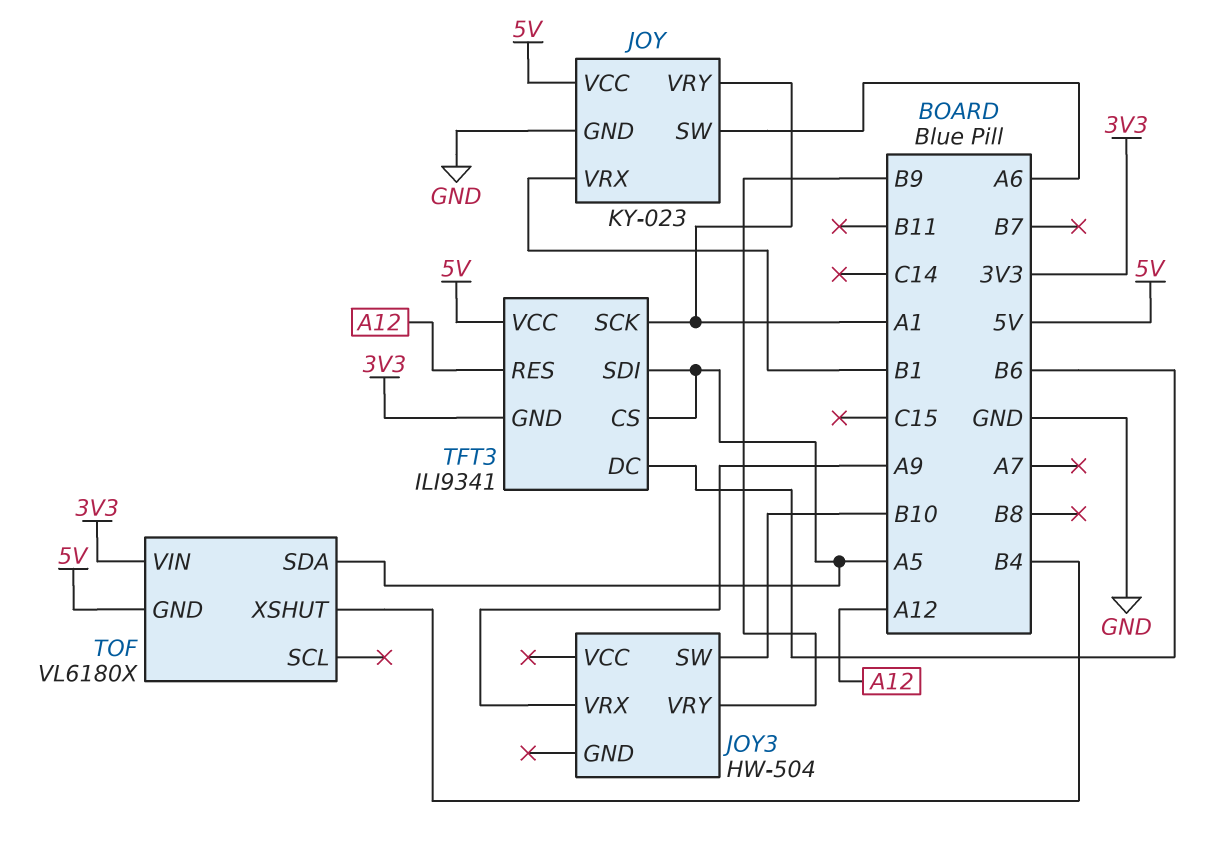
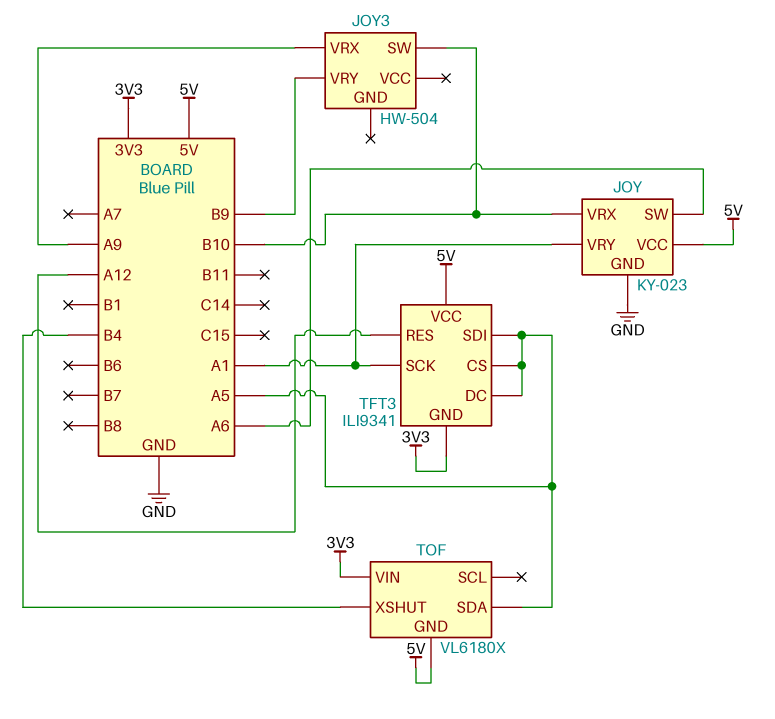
JOY pin VRX: B1 -> B10
TFT3 pin DC: B6 -> A5

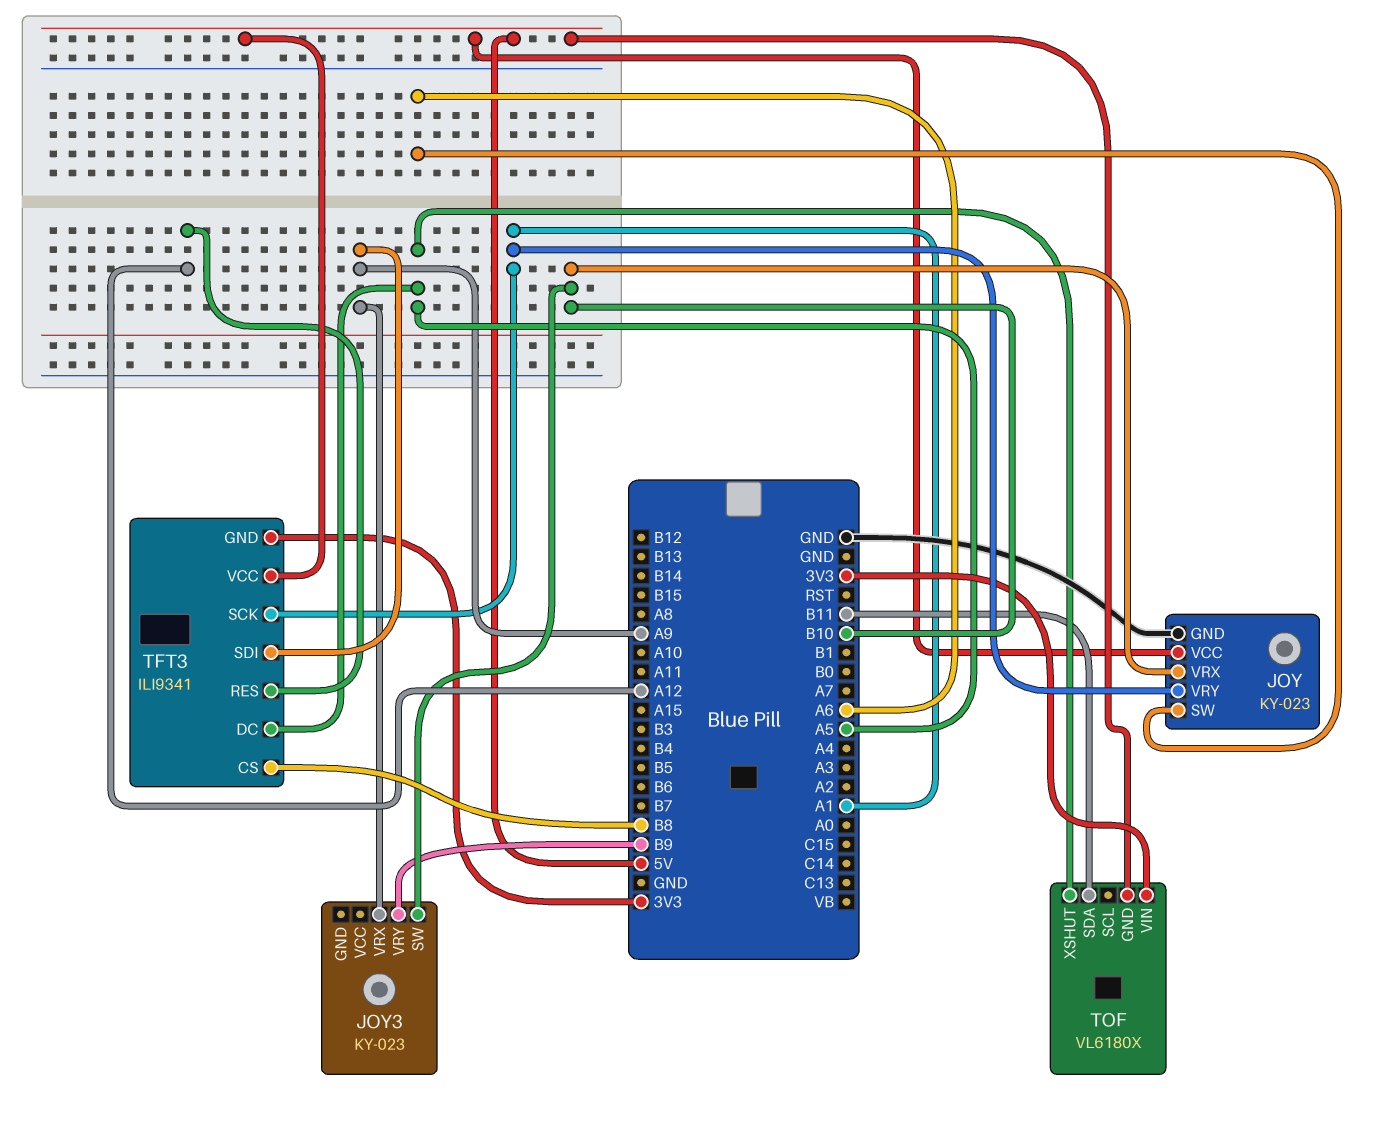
JOY3: HW-504 -> KY-023
TFT3 pin CS: A5 -> B8
TFT3 pin SDI: A5 -> A9
TOF pin SDA: A5 -> B11
TOF pin XSHUT: B4 -> A5

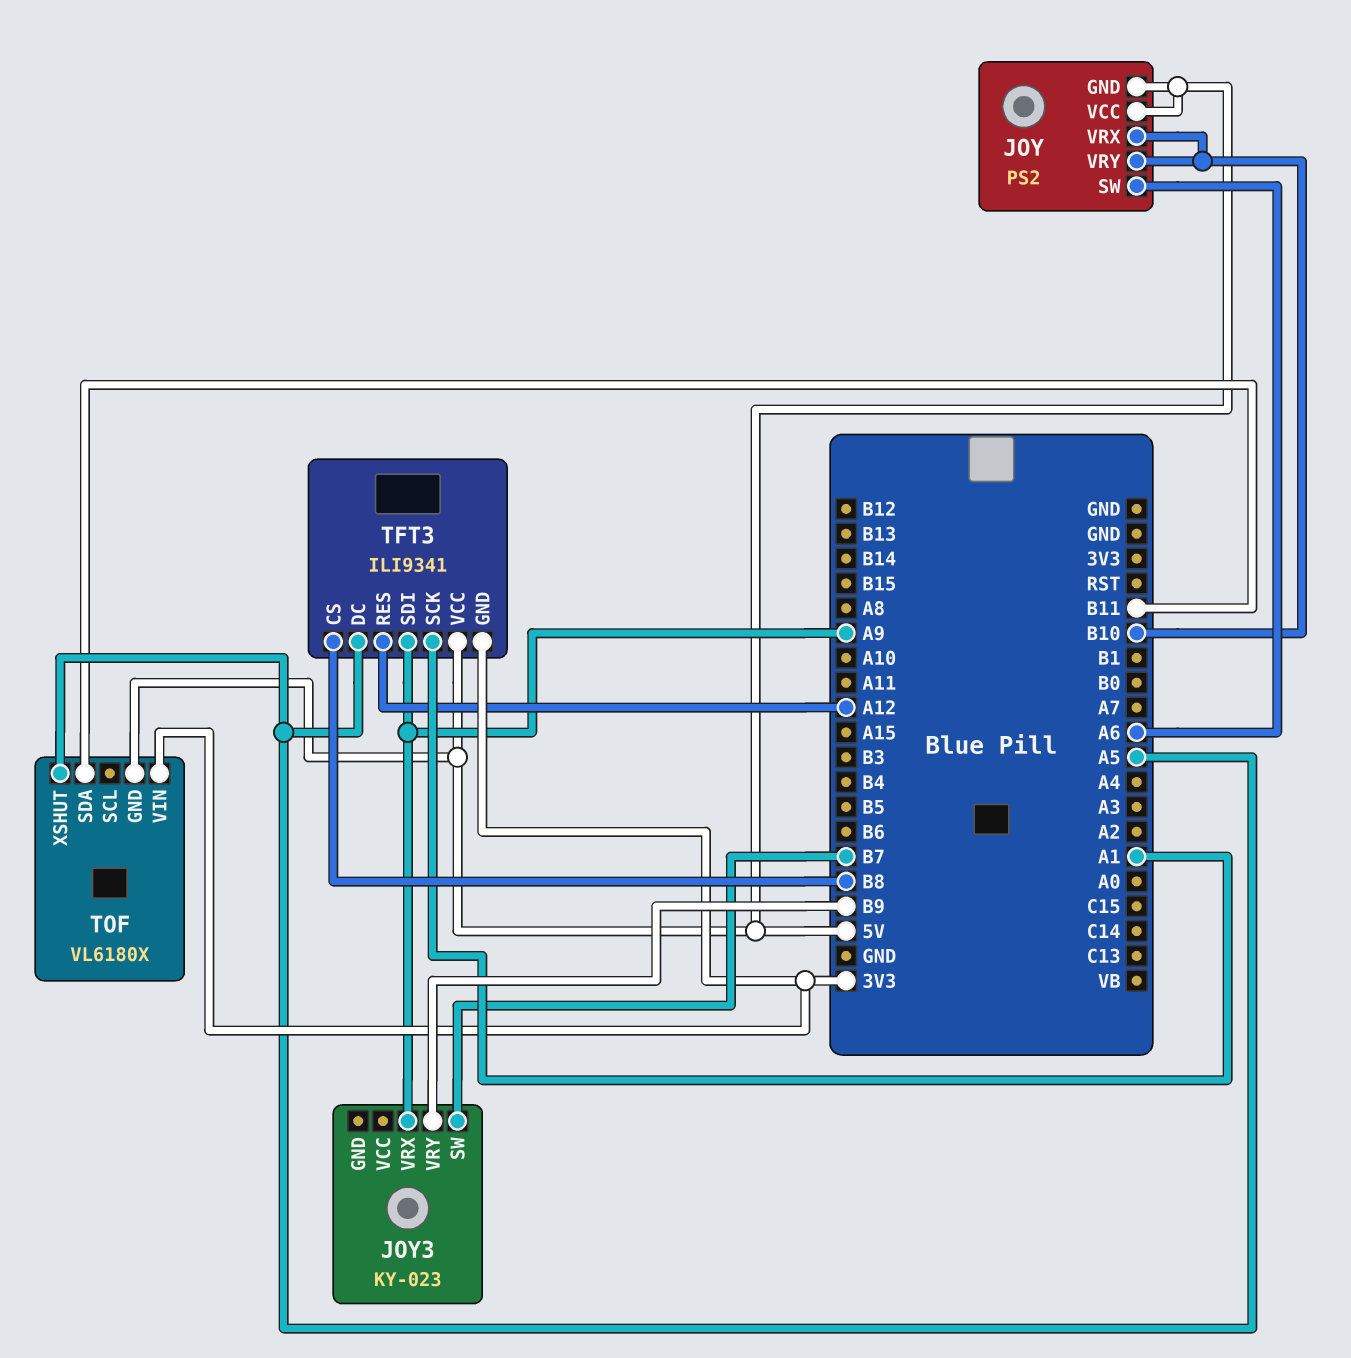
JOY: KY-023 -> PS2
JOY pin GND: GND -> 5V
JOY pin VRY: A1 -> B10
JOY3 pin SW: B10 -> B7

